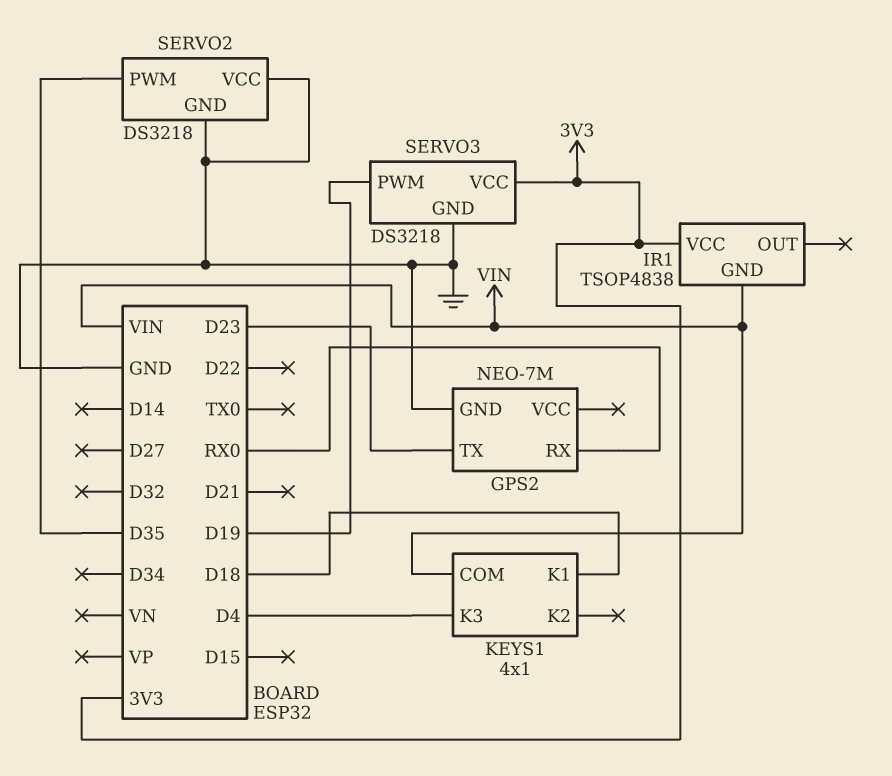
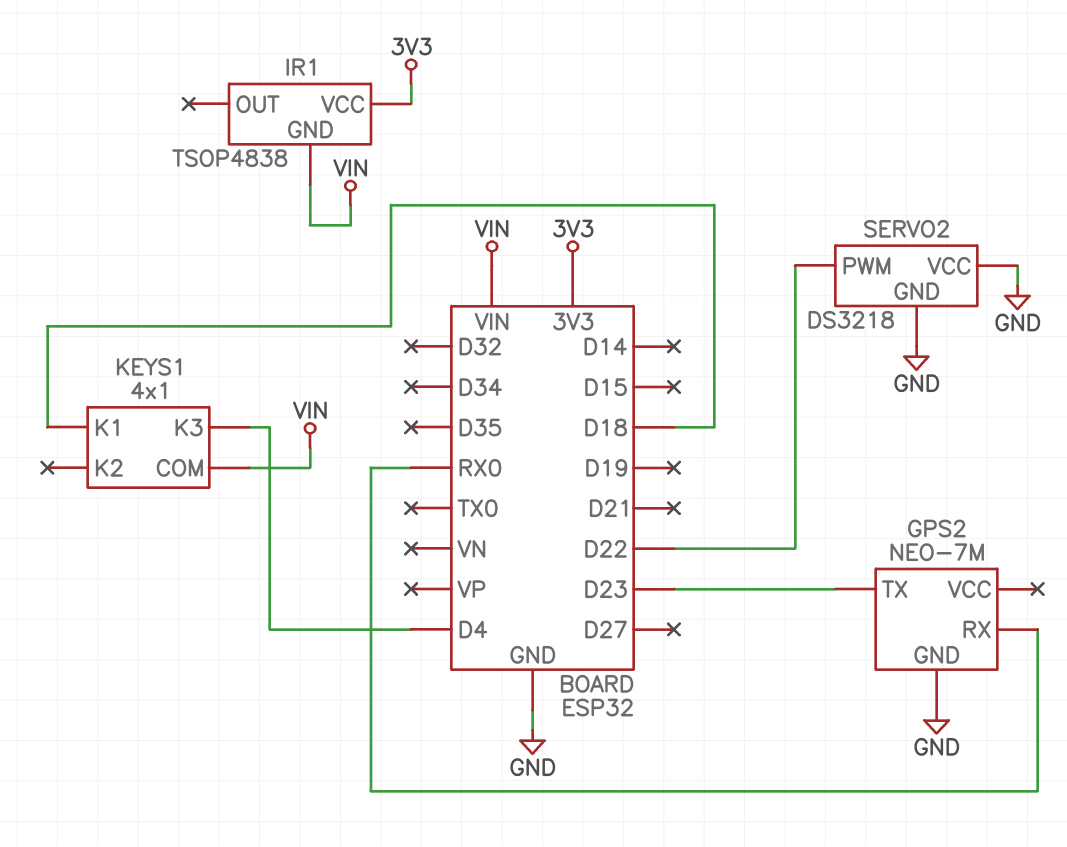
SERVO2 pin PWM: D35 -> D22
SERVO3: DS3218 -> none
SERVO3 pin GND: GND -> none
SERVO3 pin PWM: D19 -> none
SERVO3 pin VCC: 3V3 -> none

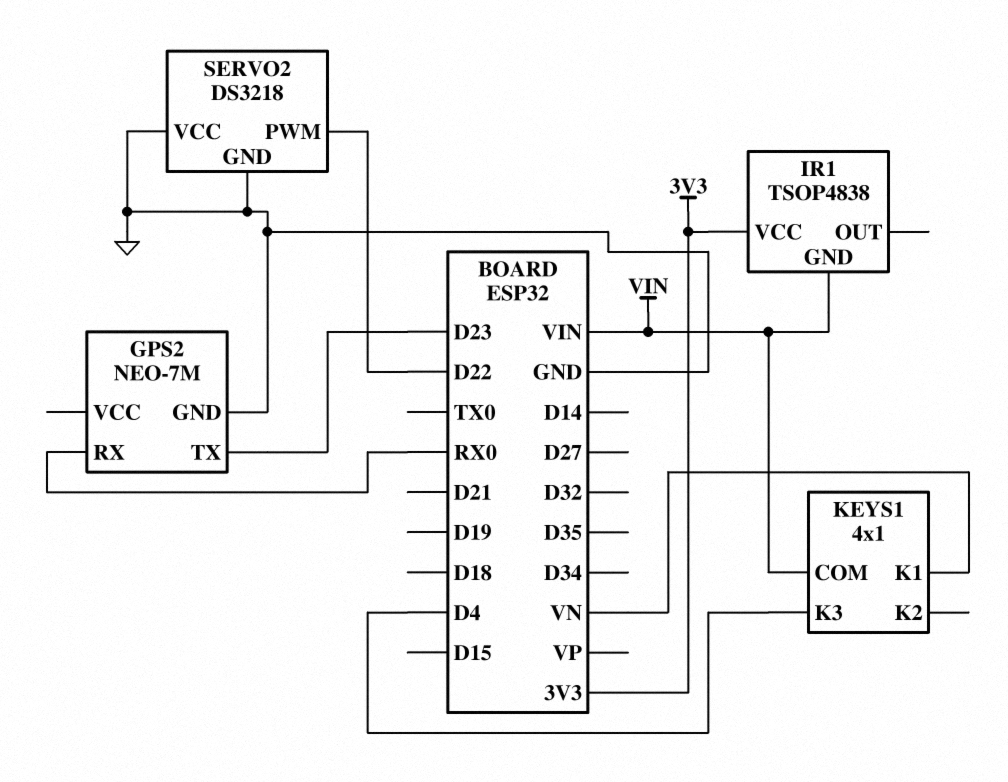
KEYS1 pin K1: D18 -> VN

